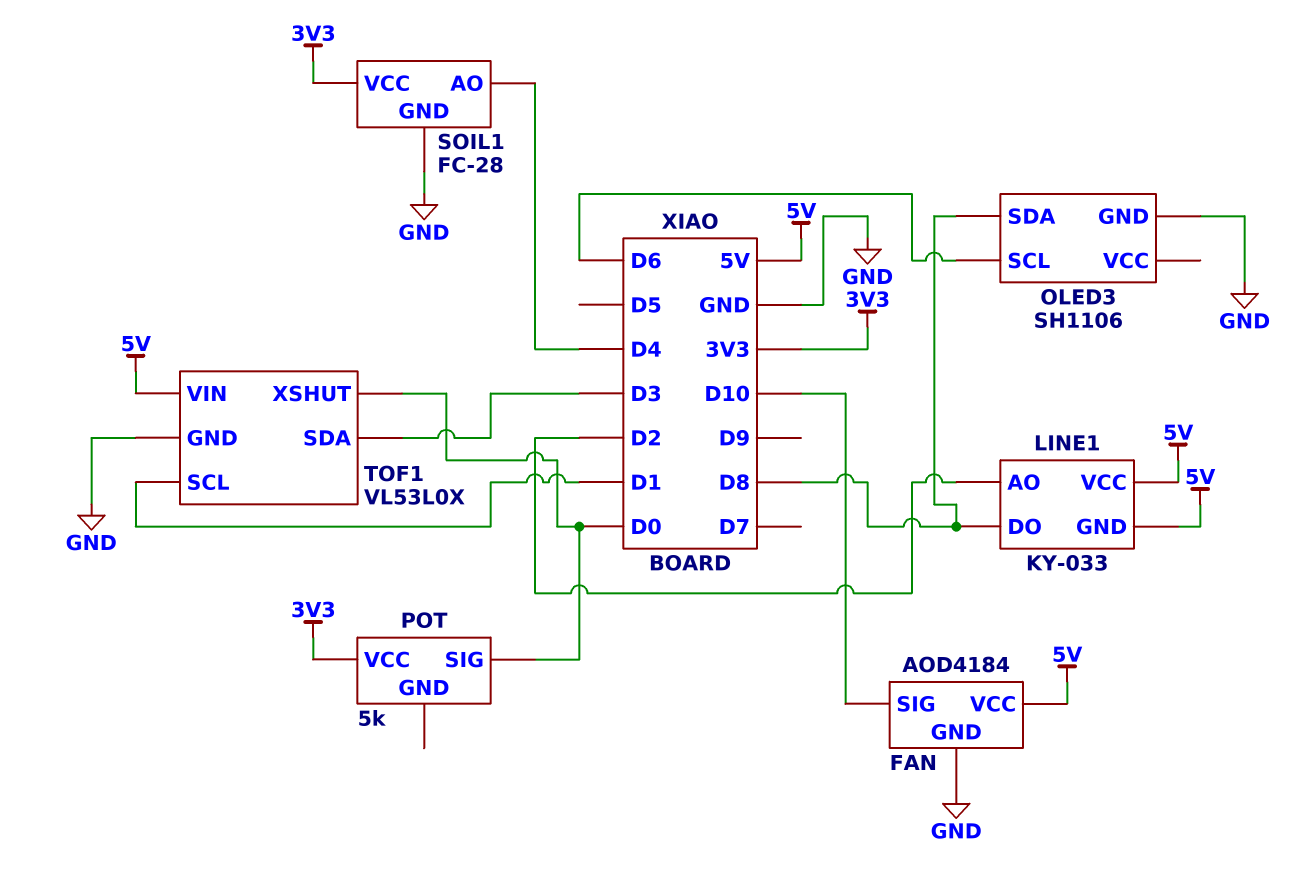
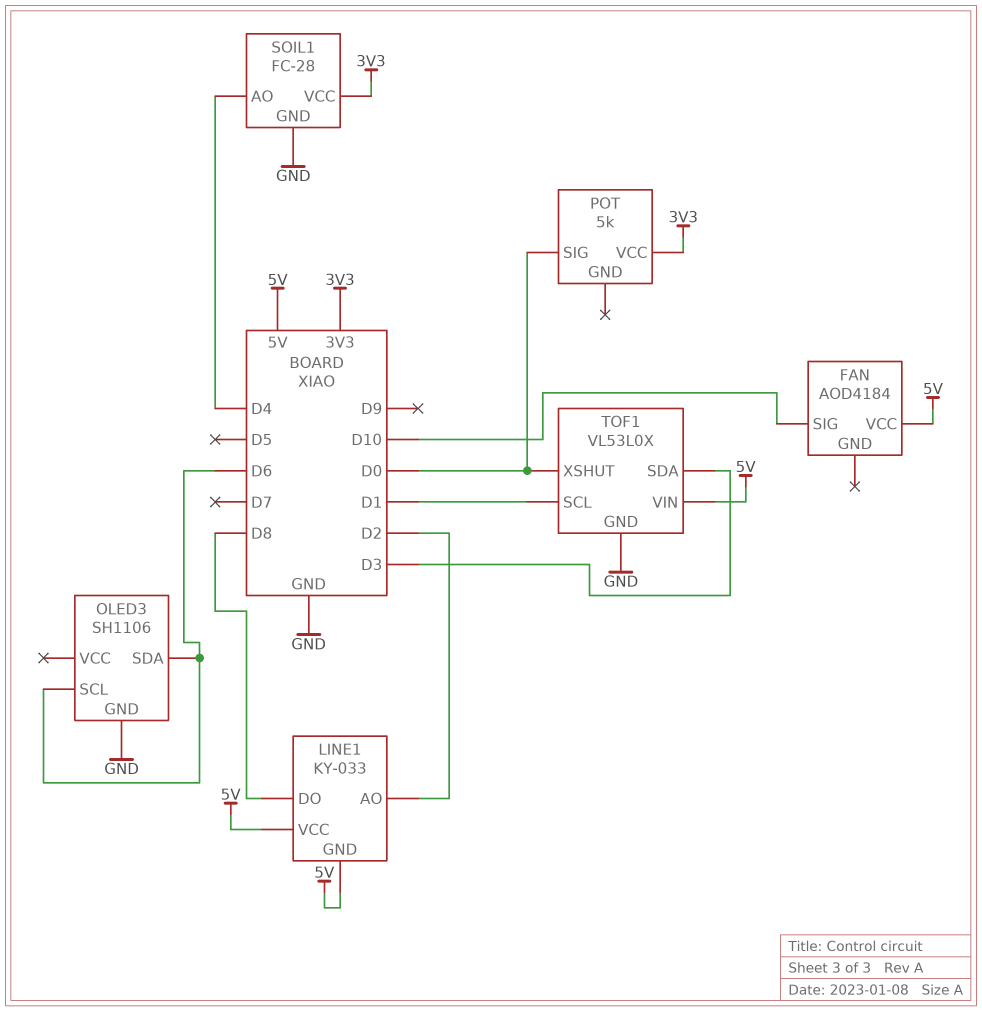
FAN pin GND: GND -> none
OLED3 pin SDA: D8 -> D6

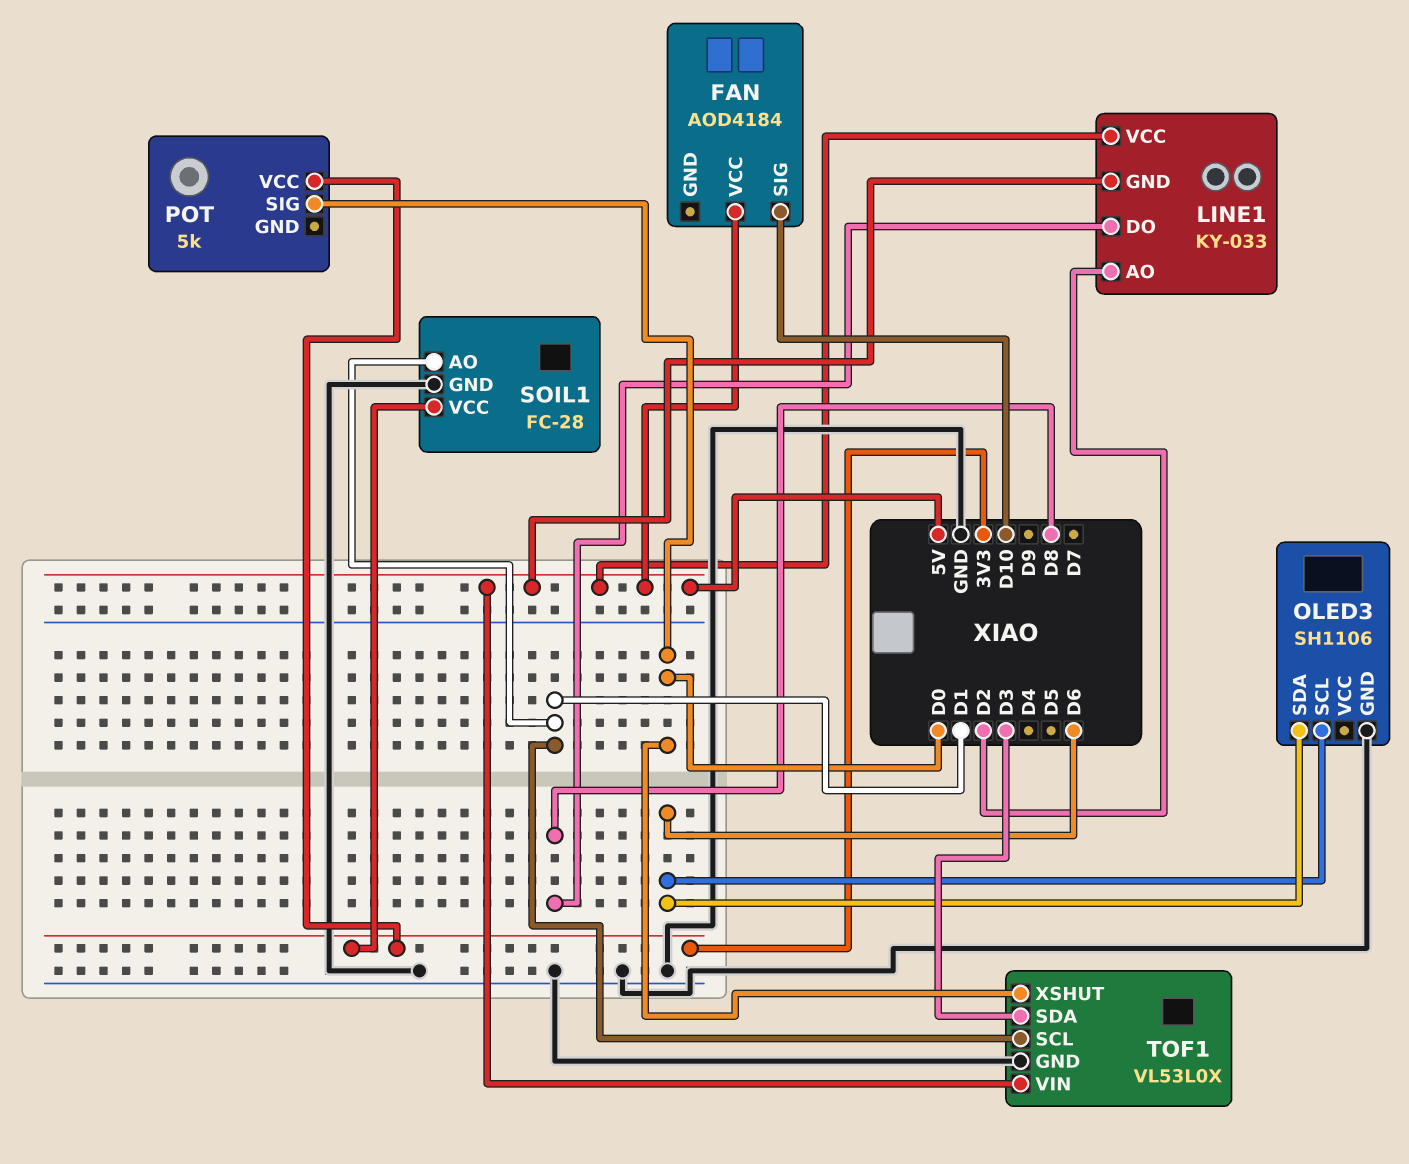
SOIL1 pin AO: D4 -> D1

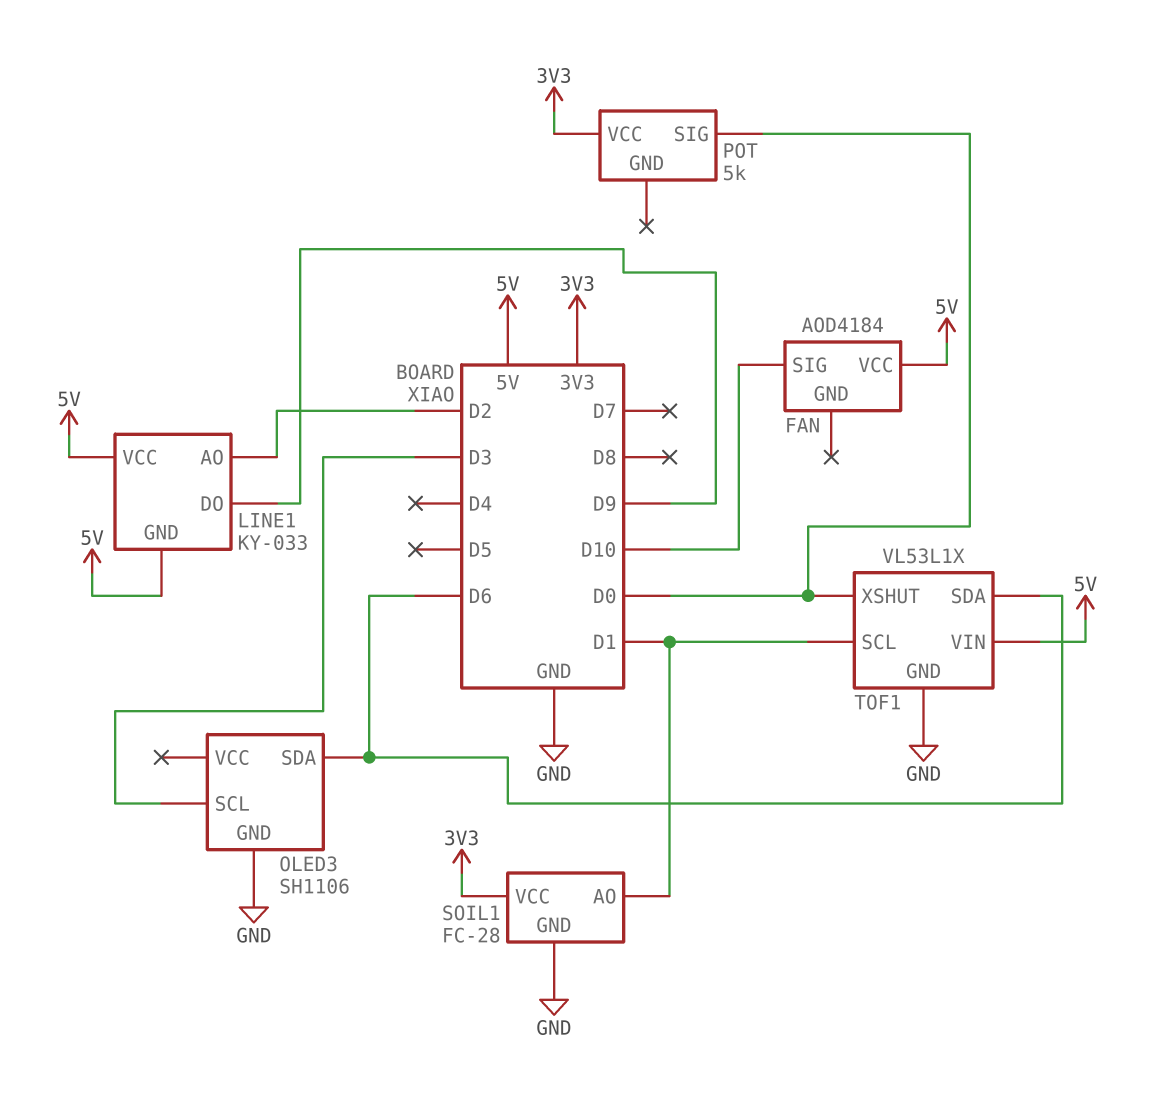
LINE1 pin DO: D8 -> D9
OLED3 pin SCL: D6 -> D3
TOF1: VL53L0X -> VL53L1X
TOF1 pin SDA: D3 -> D6

